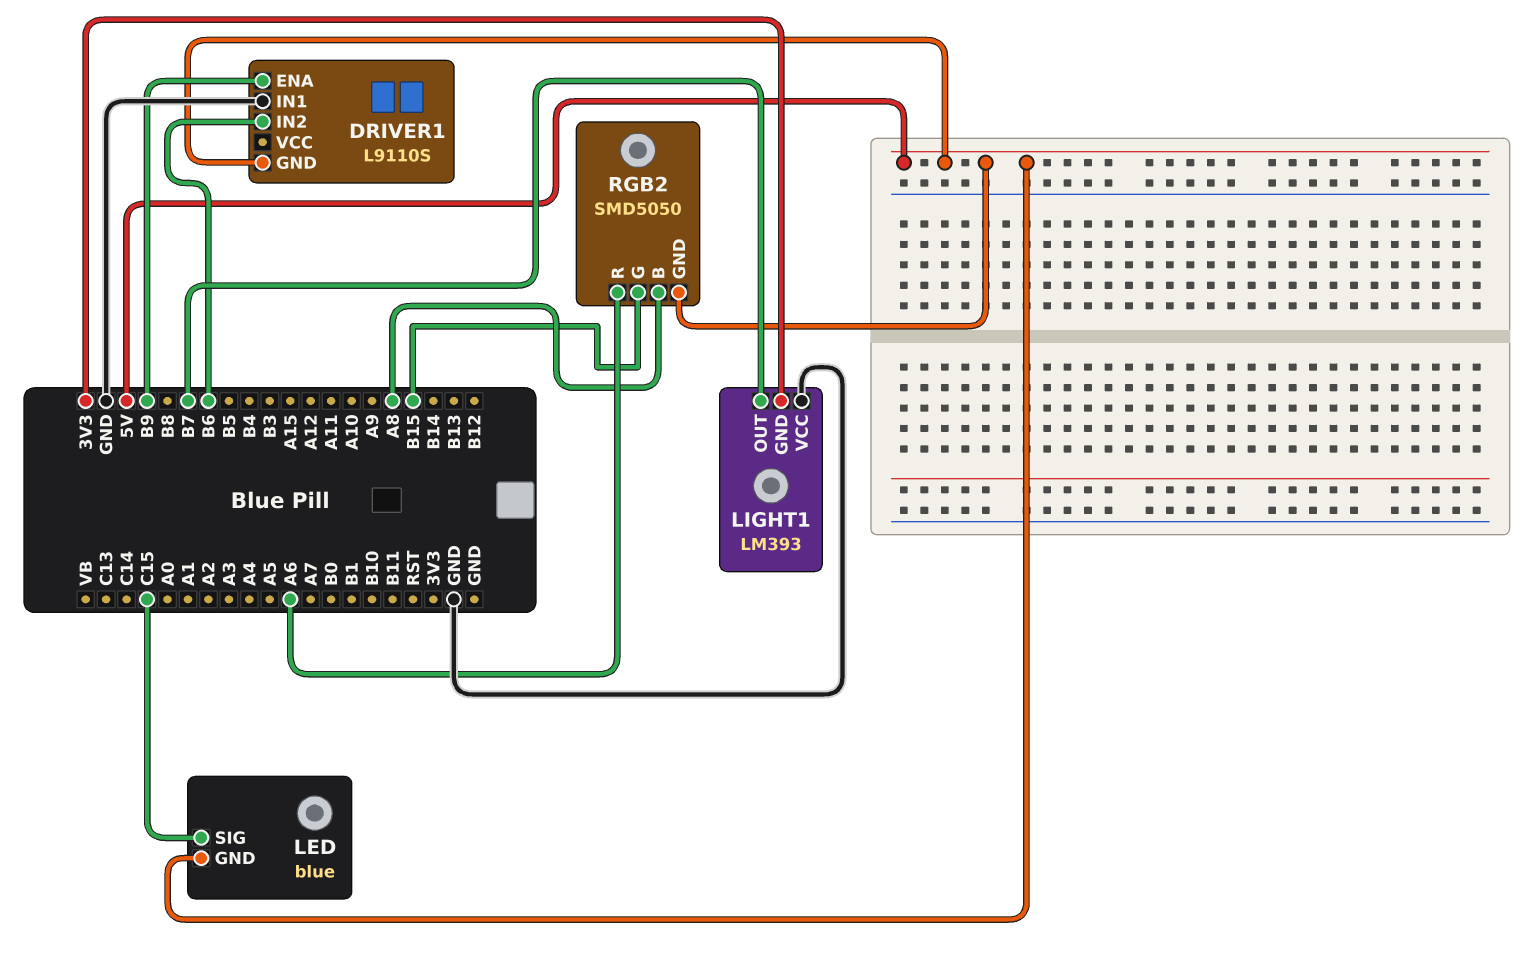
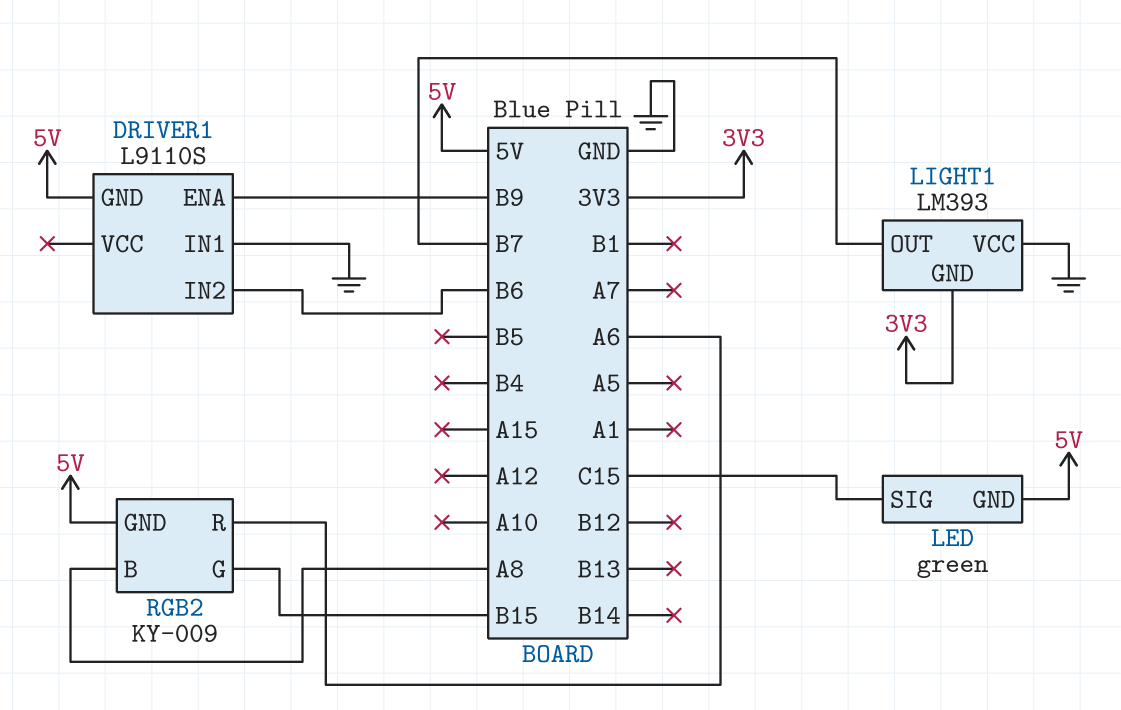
LED: blue -> green
RGB2: SMD5050 -> KY-009

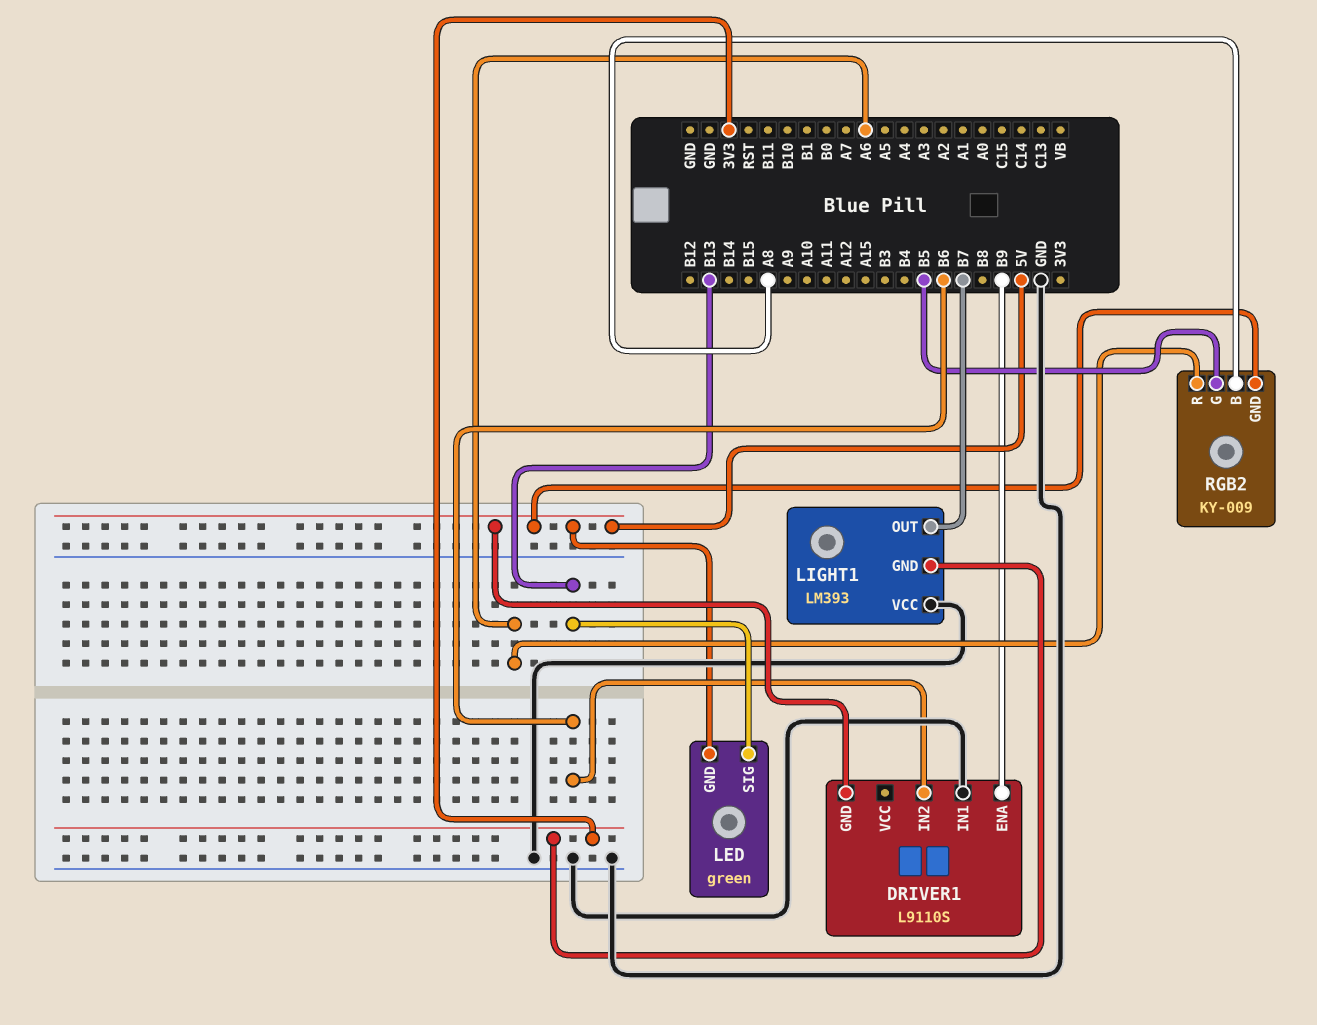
LED pin SIG: C15 -> B13
RGB2 pin G: B15 -> B5

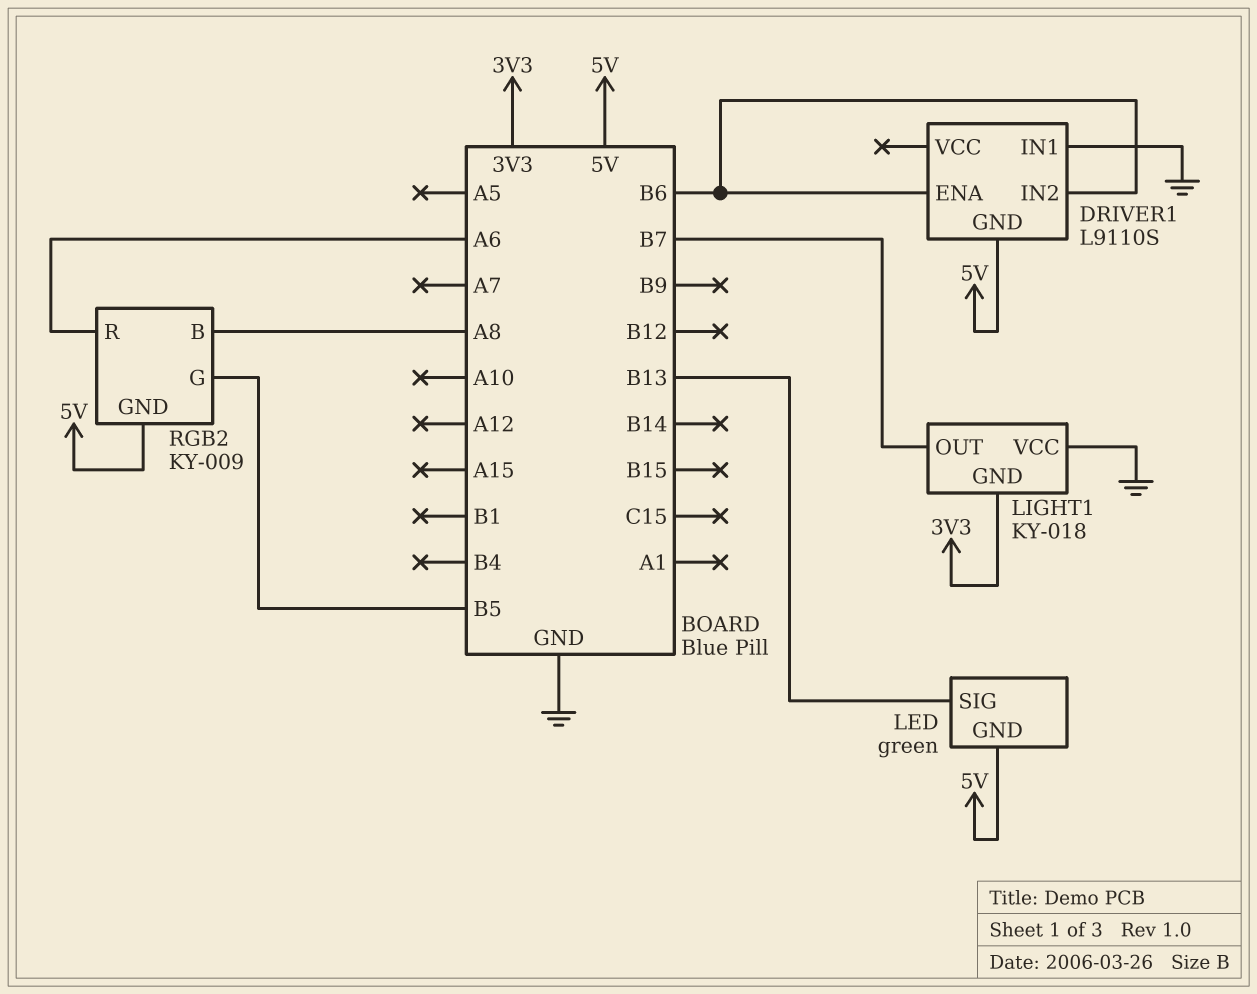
DRIVER1 pin ENA: B9 -> B6
LIGHT1: LM393 -> KY-018

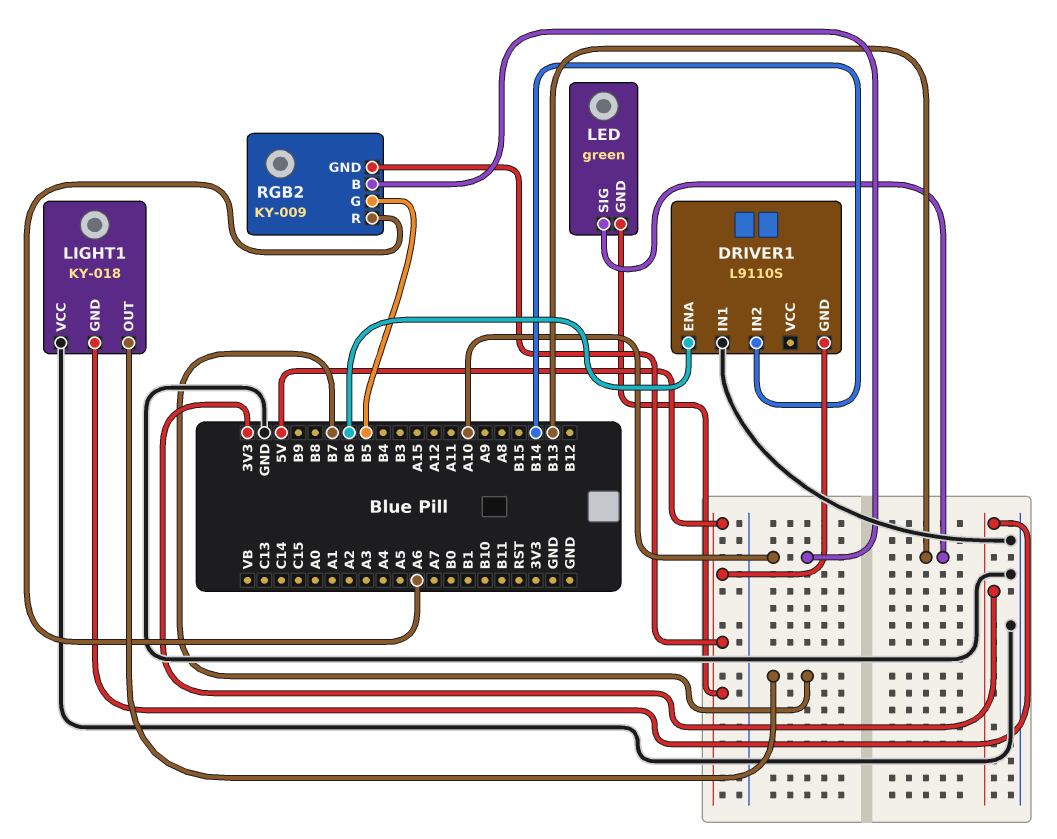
DRIVER1 pin IN2: B6 -> B14
RGB2 pin B: A8 -> A10

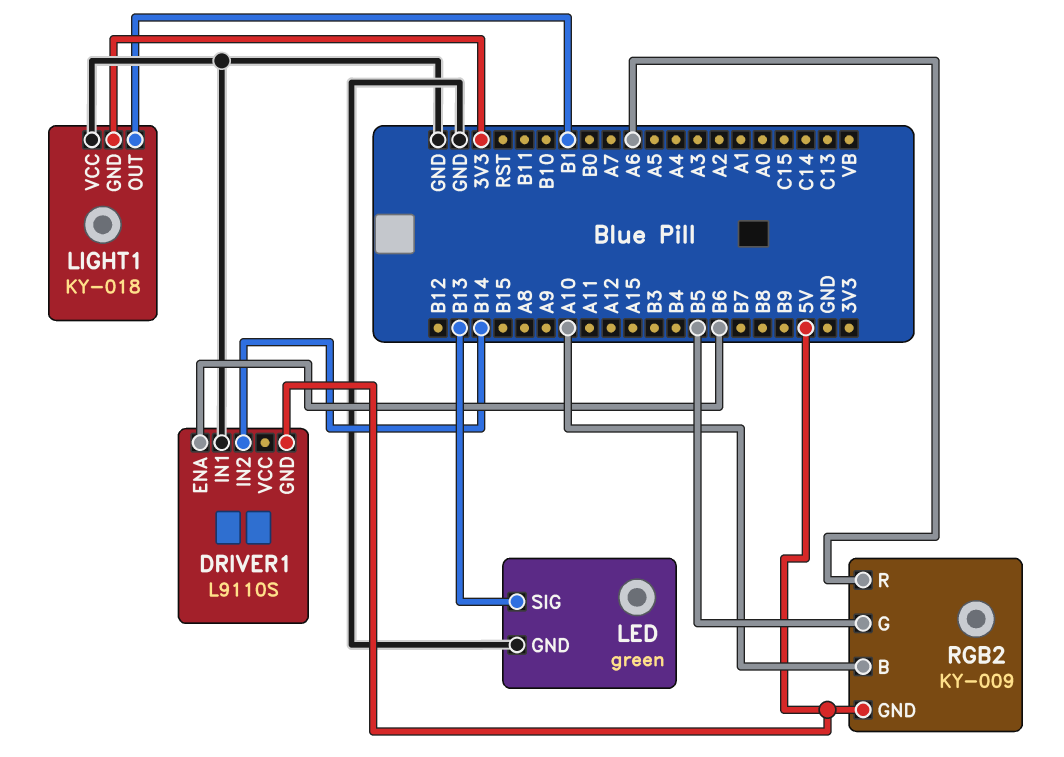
LED pin GND: 5V -> GND
LIGHT1 pin OUT: B7 -> B1

